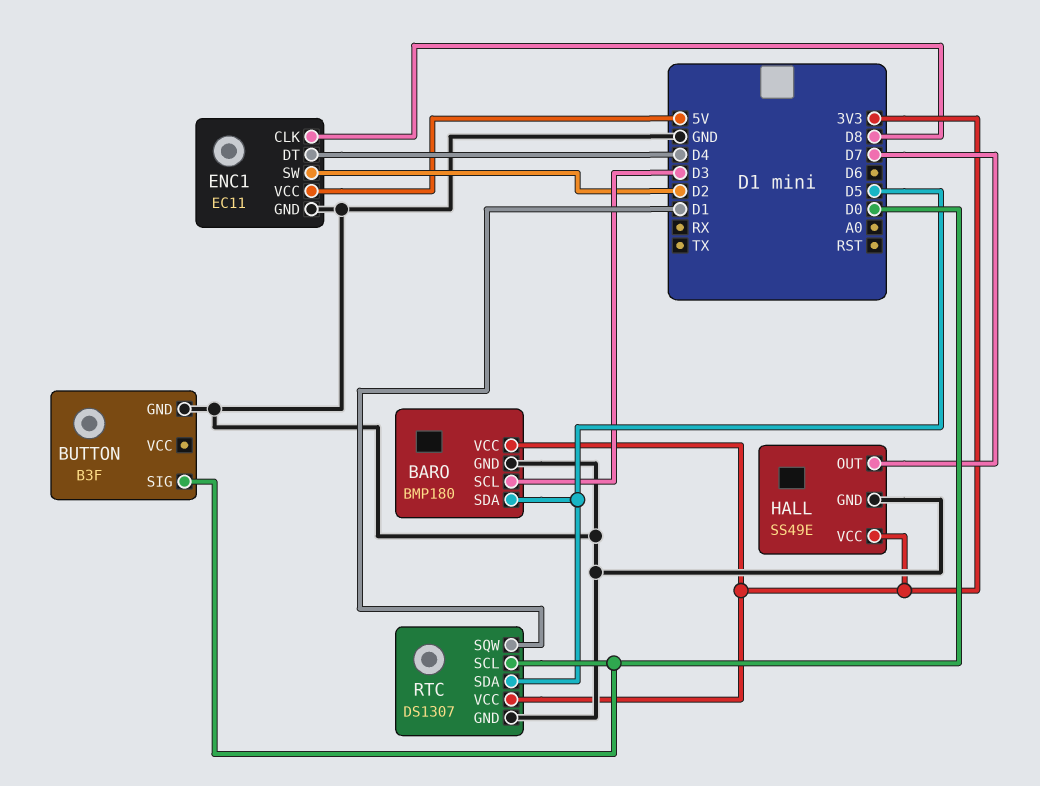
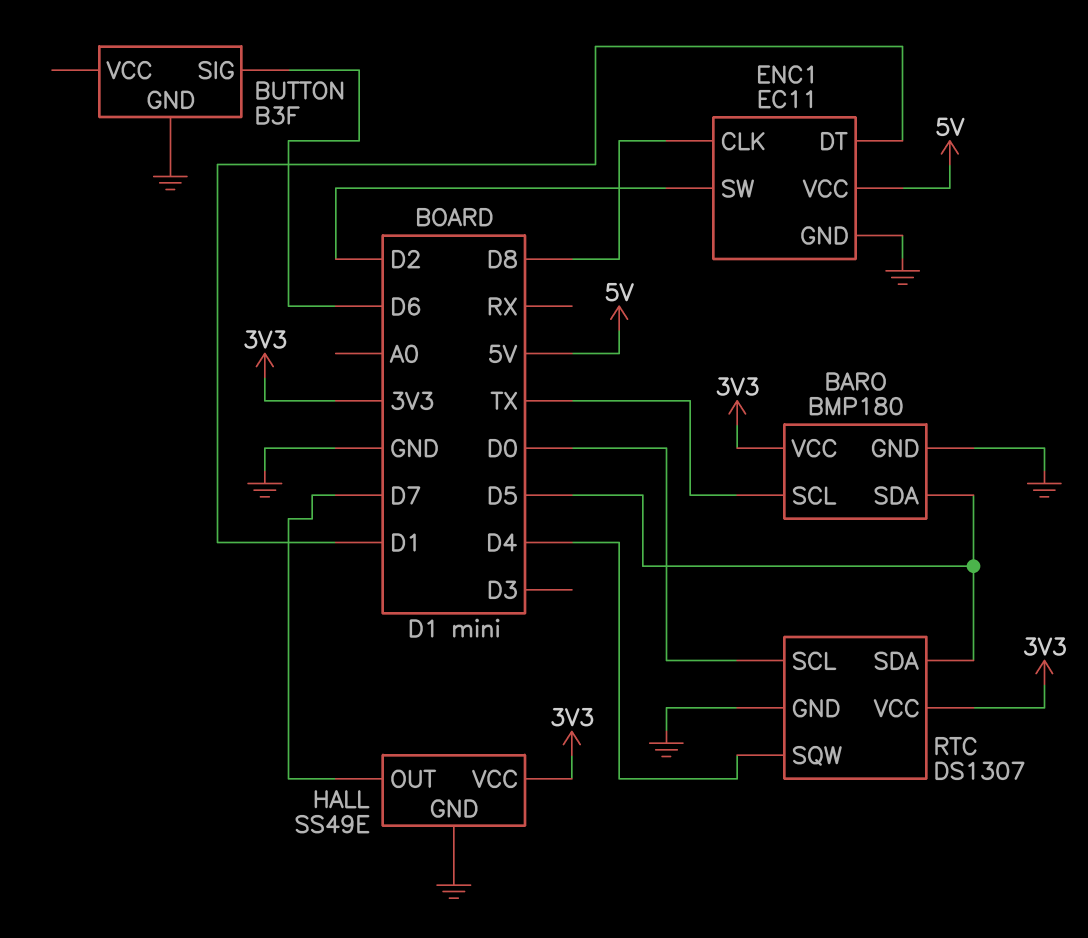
BARO pin SCL: D3 -> TX
BUTTON pin SIG: D0 -> D6
ENC1 pin DT: D4 -> D1
RTC pin SQW: D1 -> D4

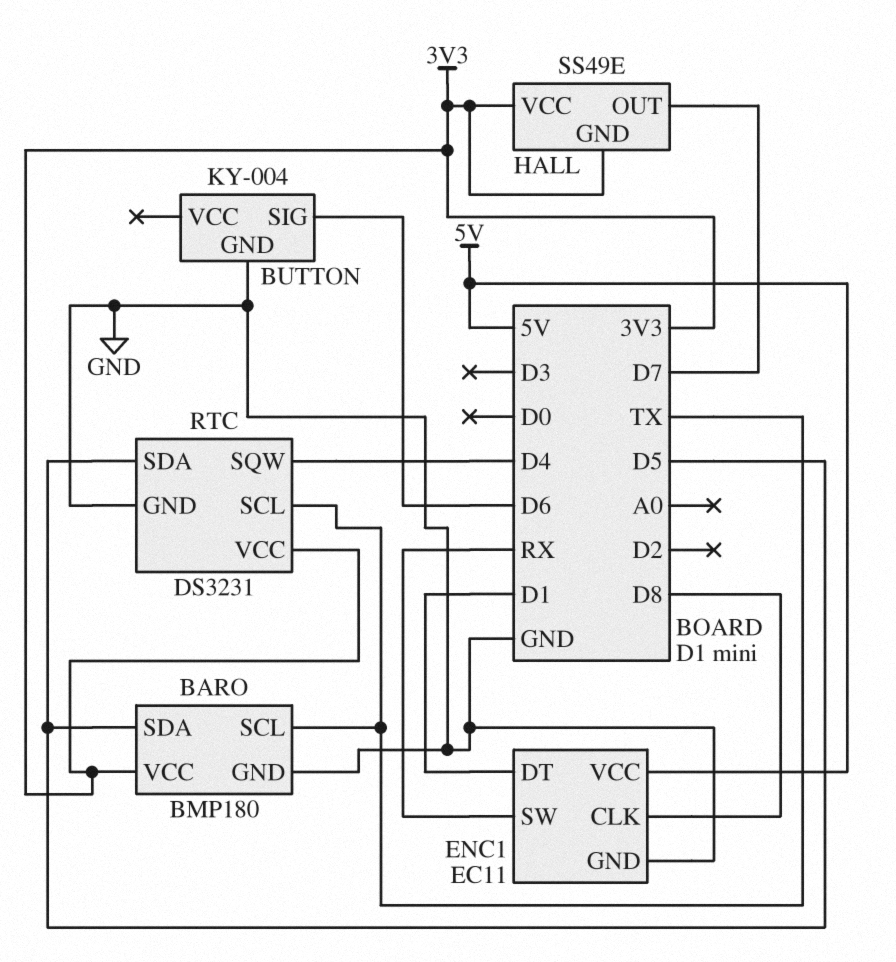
BUTTON: B3F -> KY-004
ENC1 pin SW: D2 -> RX
HALL pin GND: GND -> 3V3
RTC: DS1307 -> DS3231
RTC pin SCL: D0 -> TX

